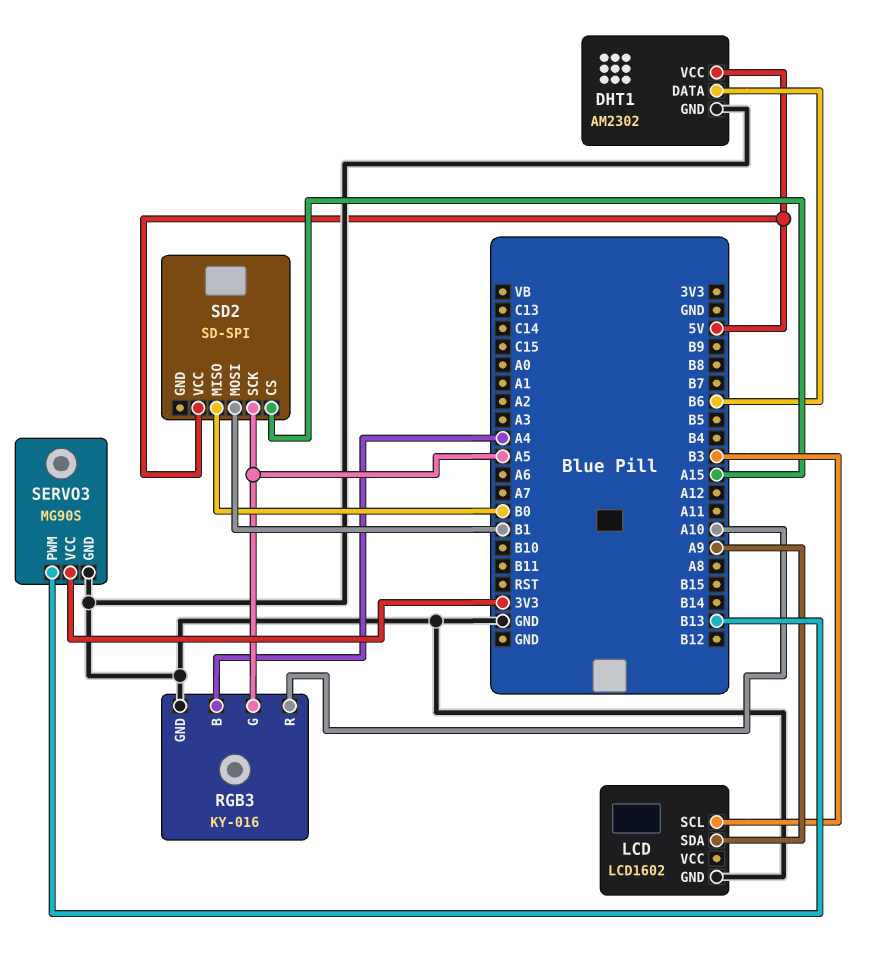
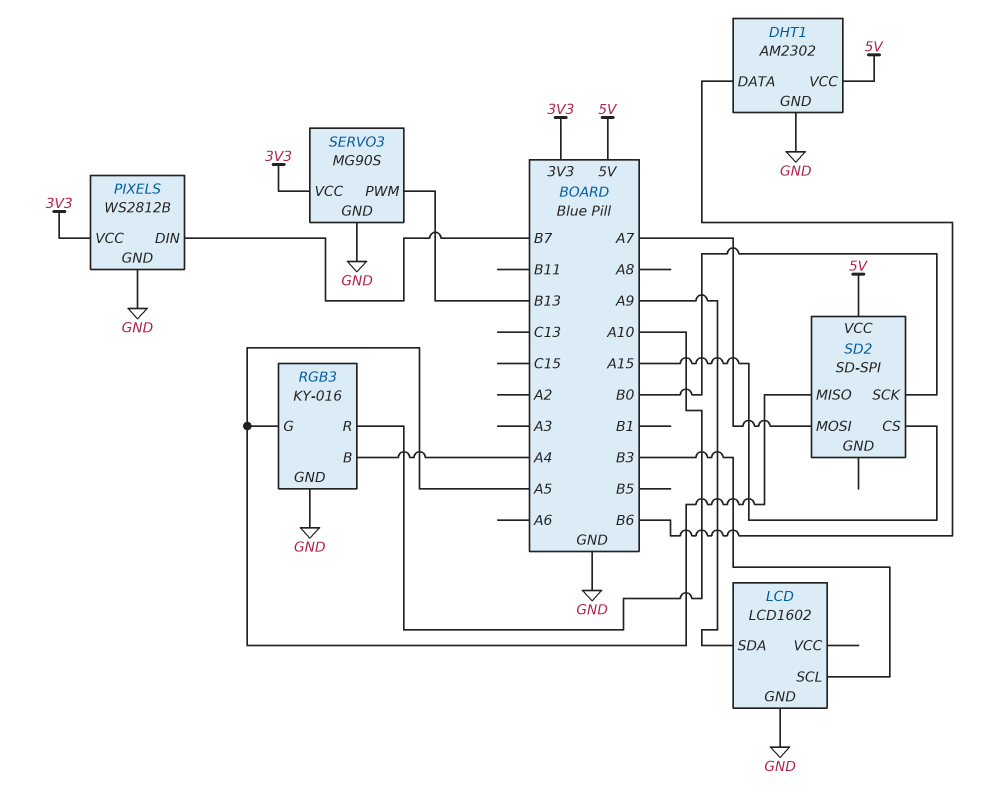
PIXELS: none -> WS2812B
PIXELS pin DIN: none -> B7
PIXELS pin GND: none -> GND
PIXELS pin VCC: none -> 3V3
SD2 pin MISO: B0 -> A5
SD2 pin MOSI: B1 -> A7
SD2 pin SCK: A5 -> B0

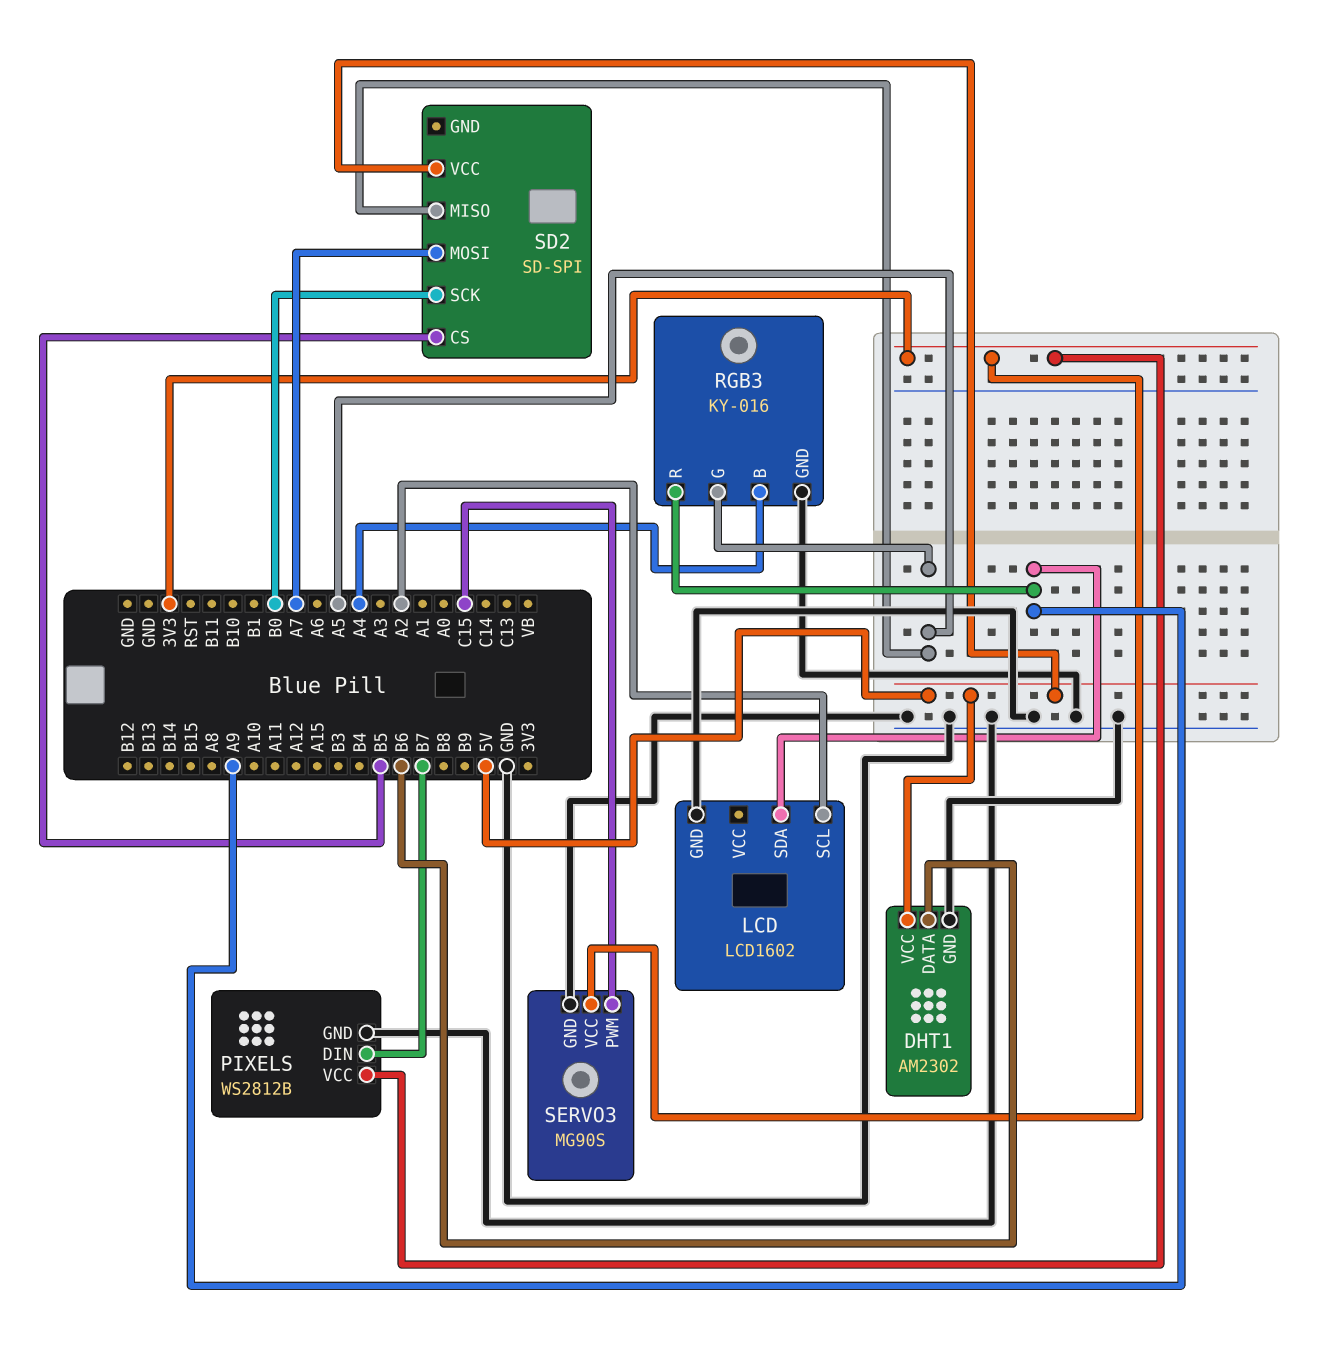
LCD pin SCL: B3 -> A2
RGB3 pin R: A10 -> A9
SD2 pin CS: A15 -> B5
SERVO3 pin PWM: B13 -> C15

